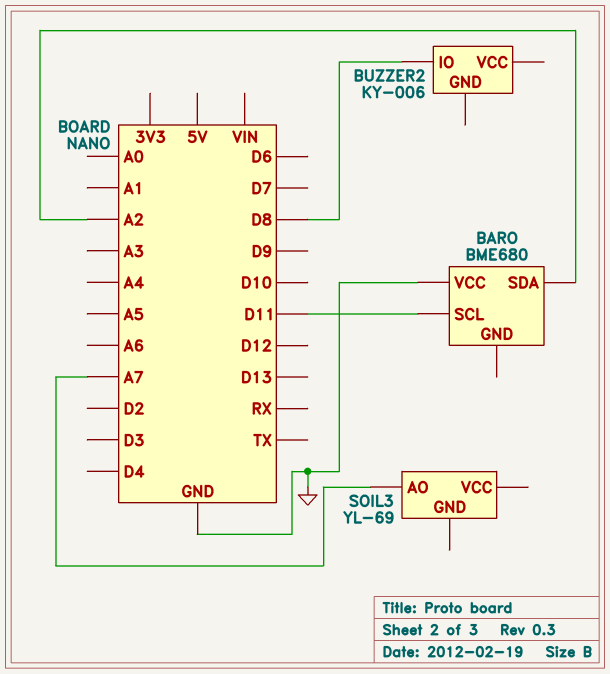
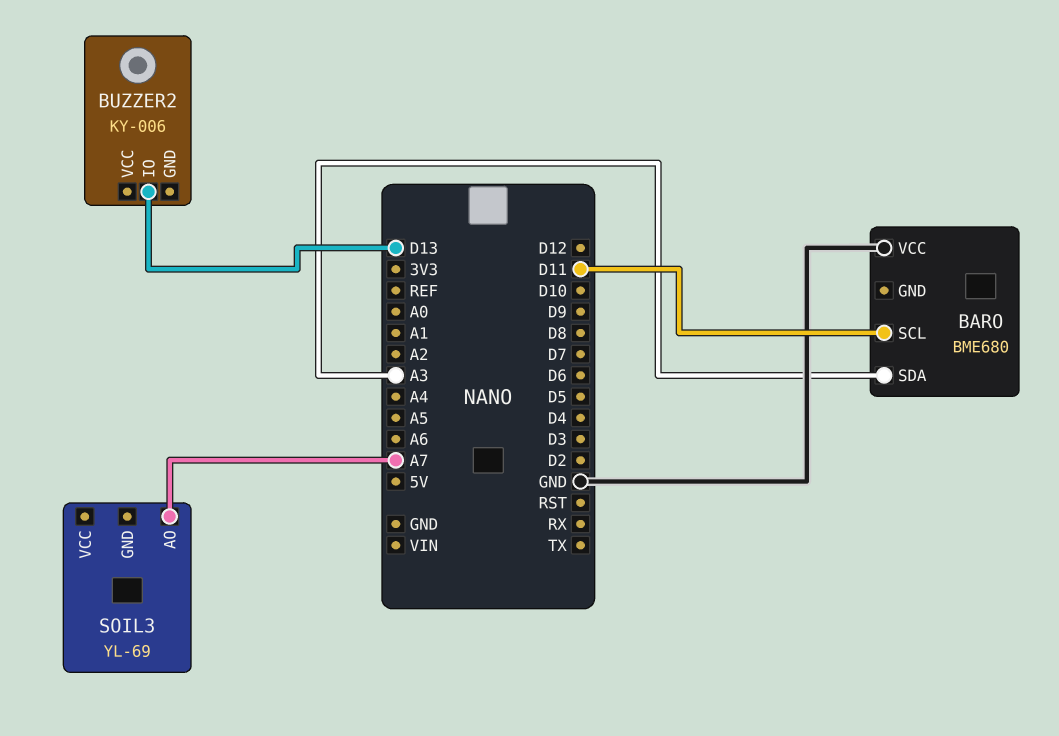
BARO pin SDA: A2 -> A3
BUZZER2 pin IO: D8 -> D13

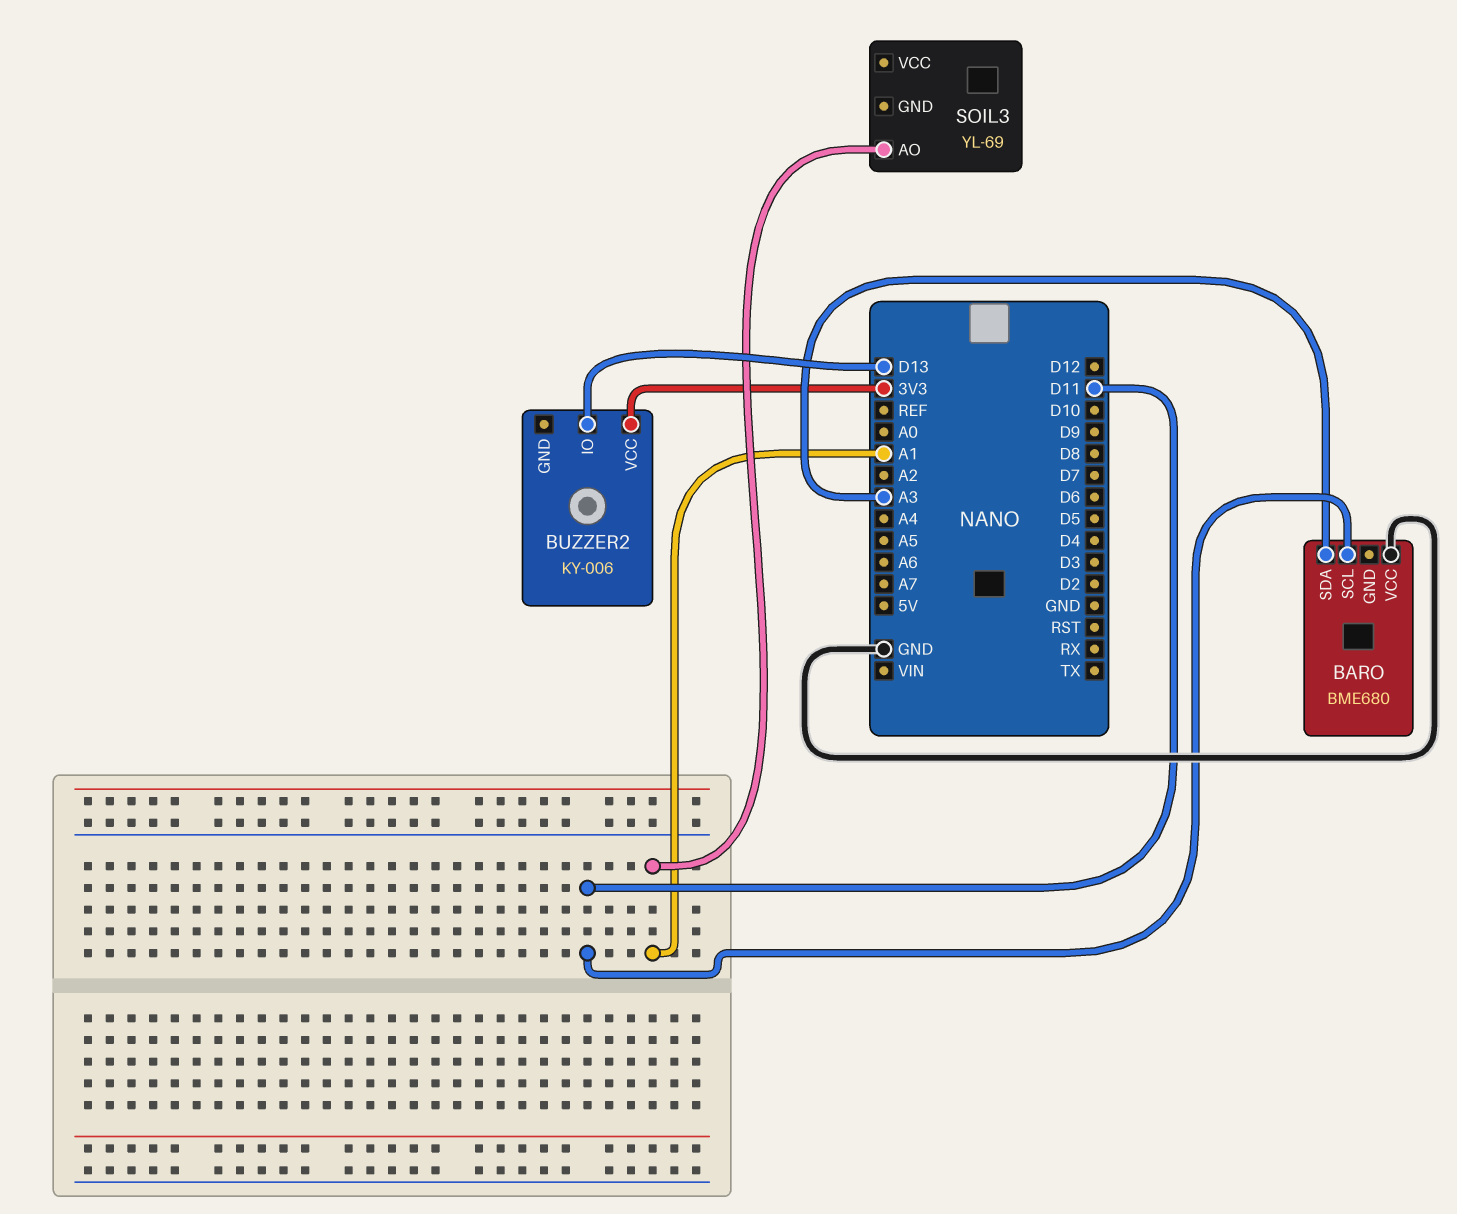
BUZZER2 pin VCC: none -> 3V3
SOIL3 pin AO: A7 -> A1

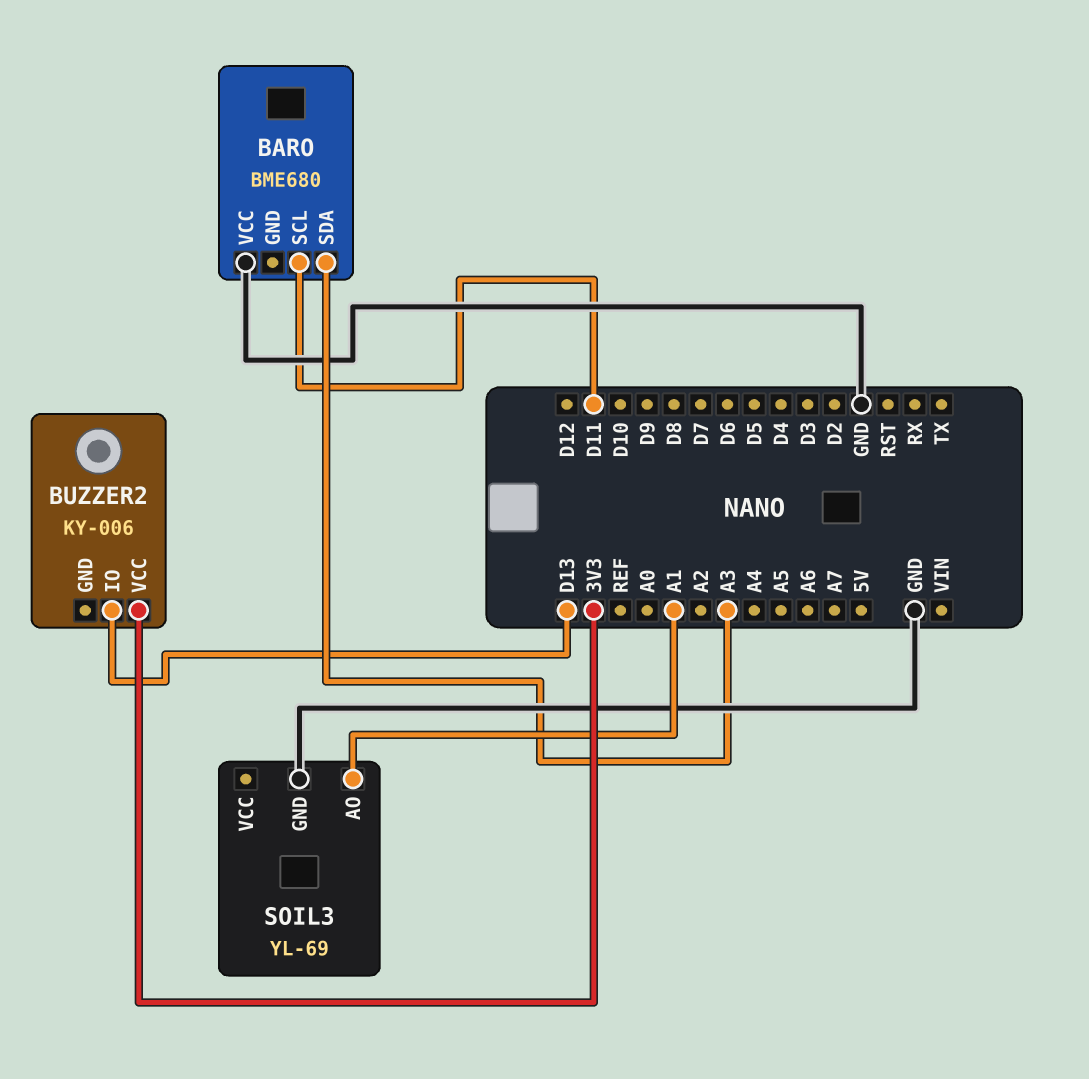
SOIL3 pin GND: none -> GND

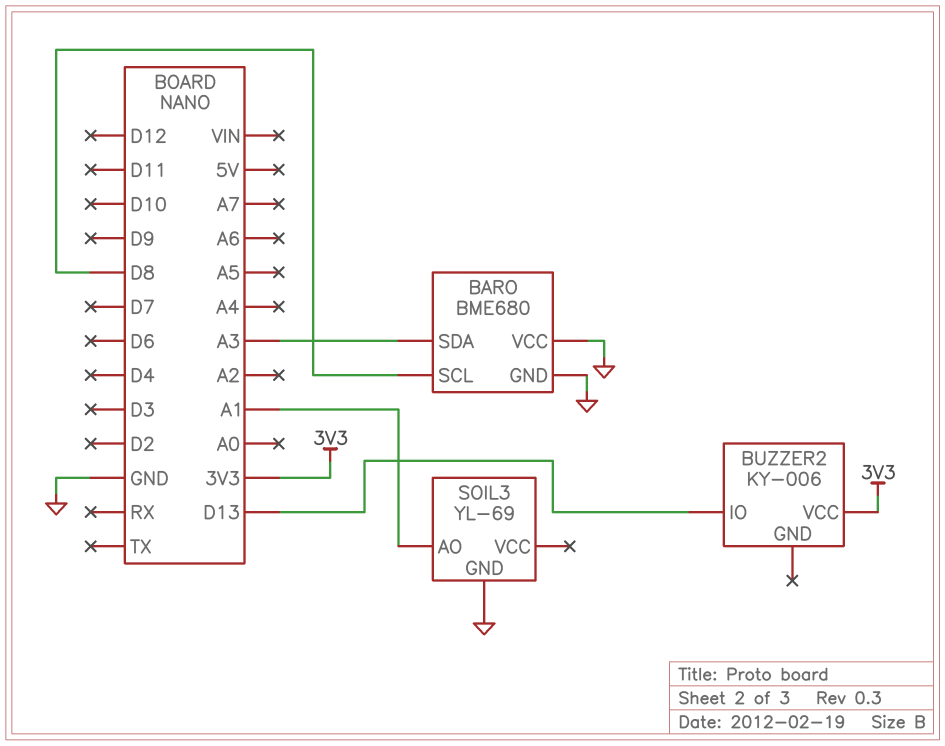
BARO pin GND: none -> GND
BARO pin SCL: D11 -> D8

